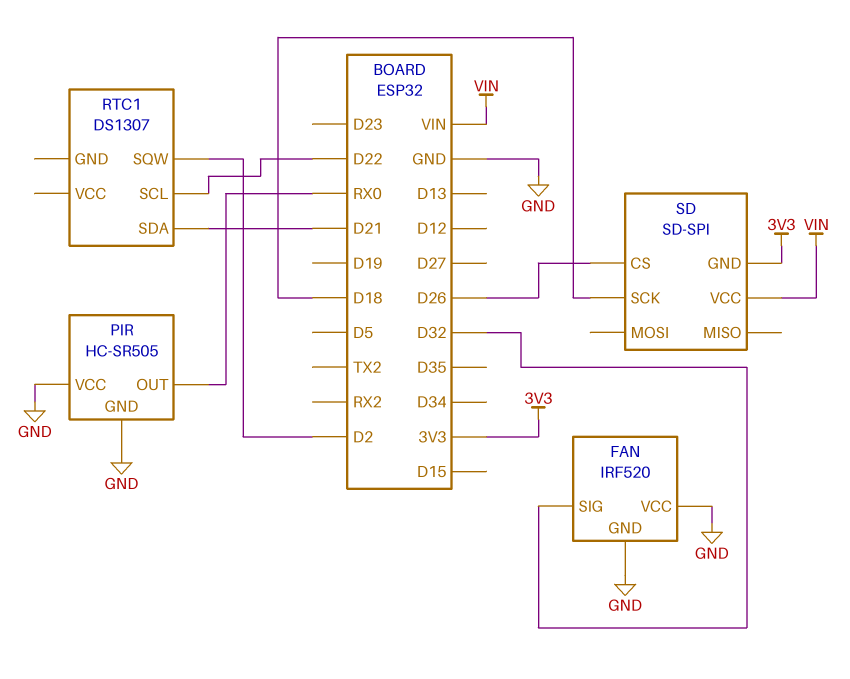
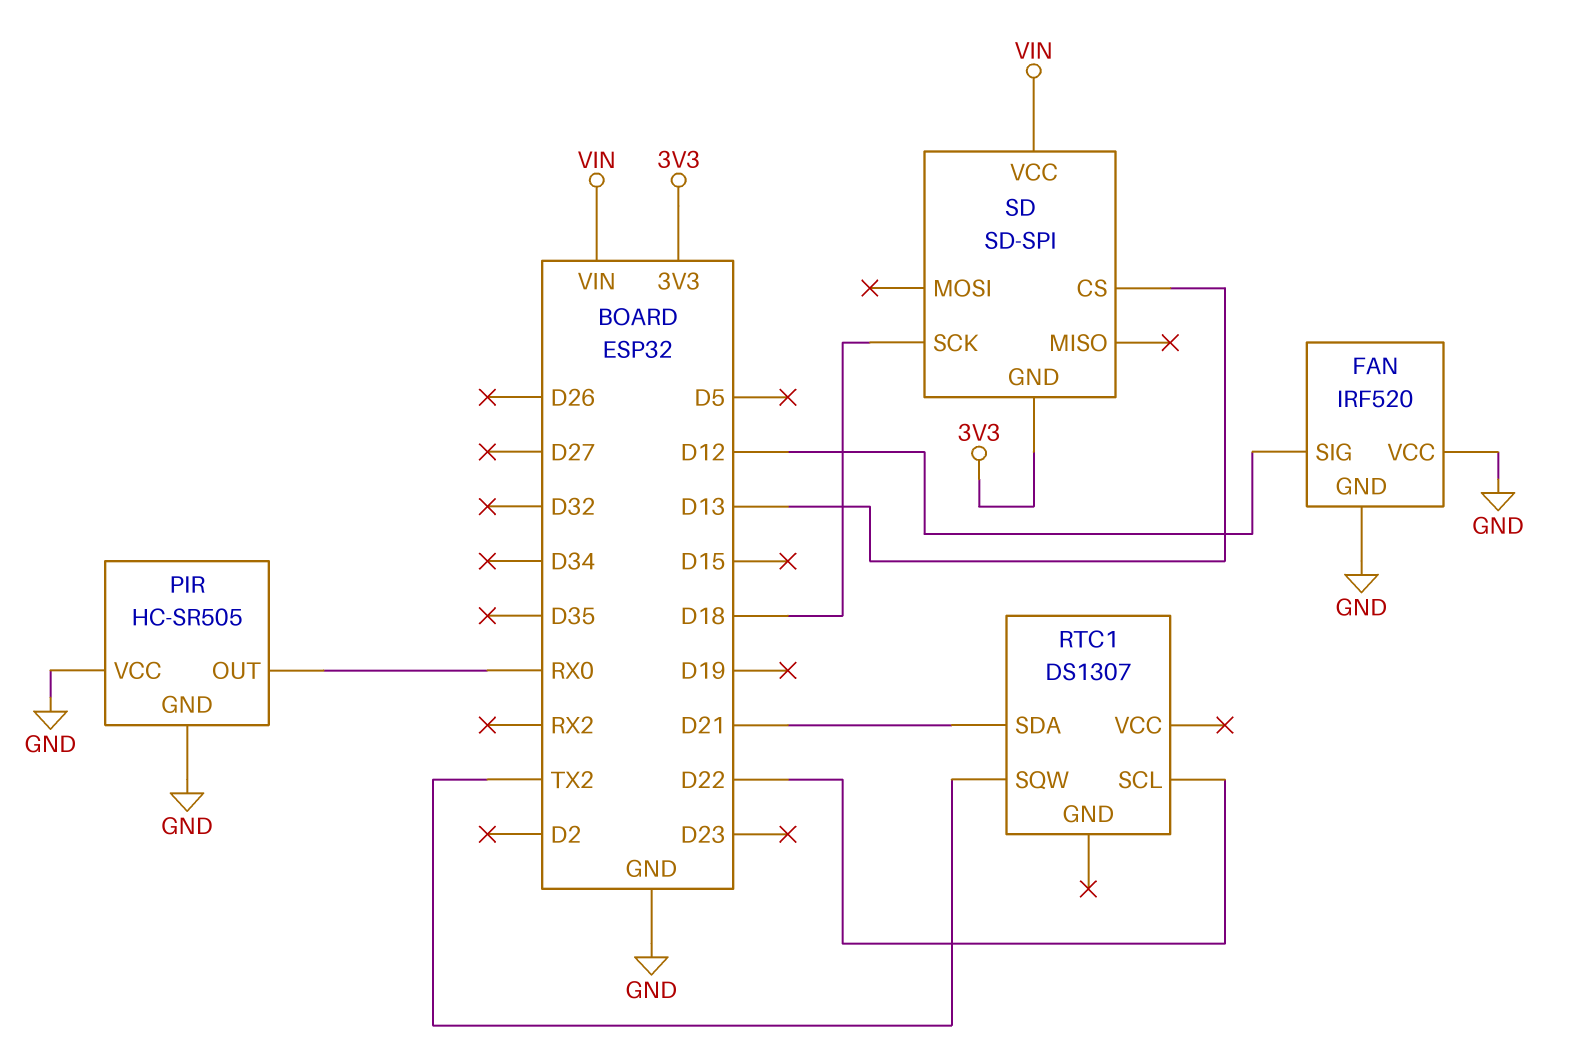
FAN pin SIG: D32 -> D12
RTC1 pin SQW: D2 -> TX2
SD pin CS: D26 -> D13

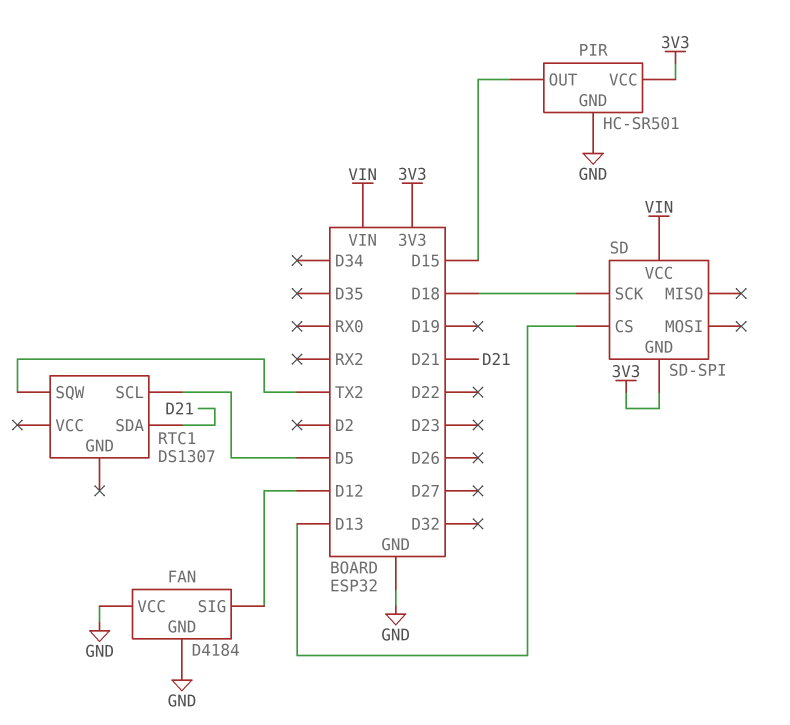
FAN: IRF520 -> D4184
PIR: HC-SR505 -> HC-SR501
PIR pin OUT: RX0 -> D15
PIR pin VCC: GND -> 3V3
RTC1 pin SCL: D22 -> D5

